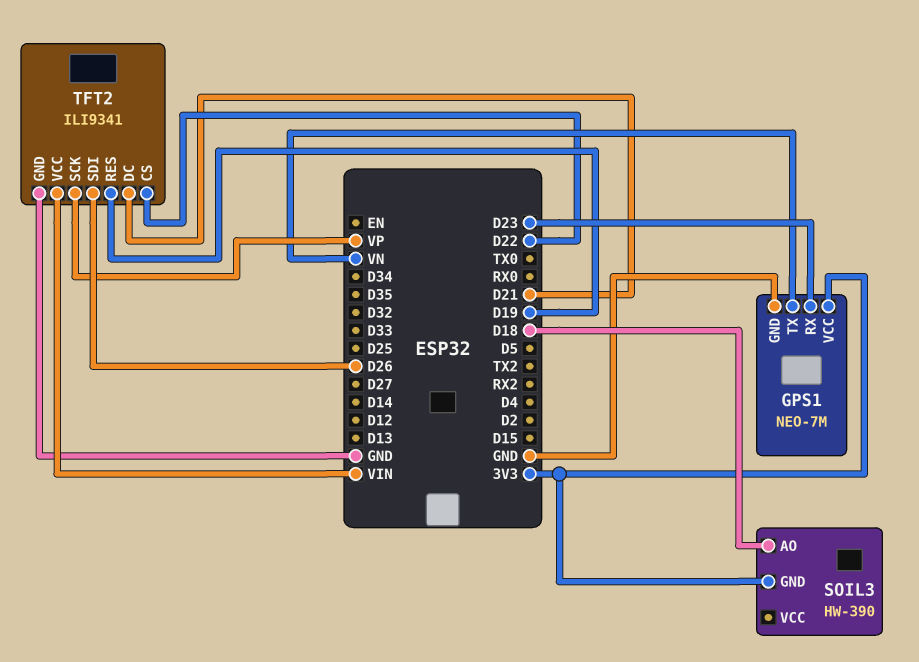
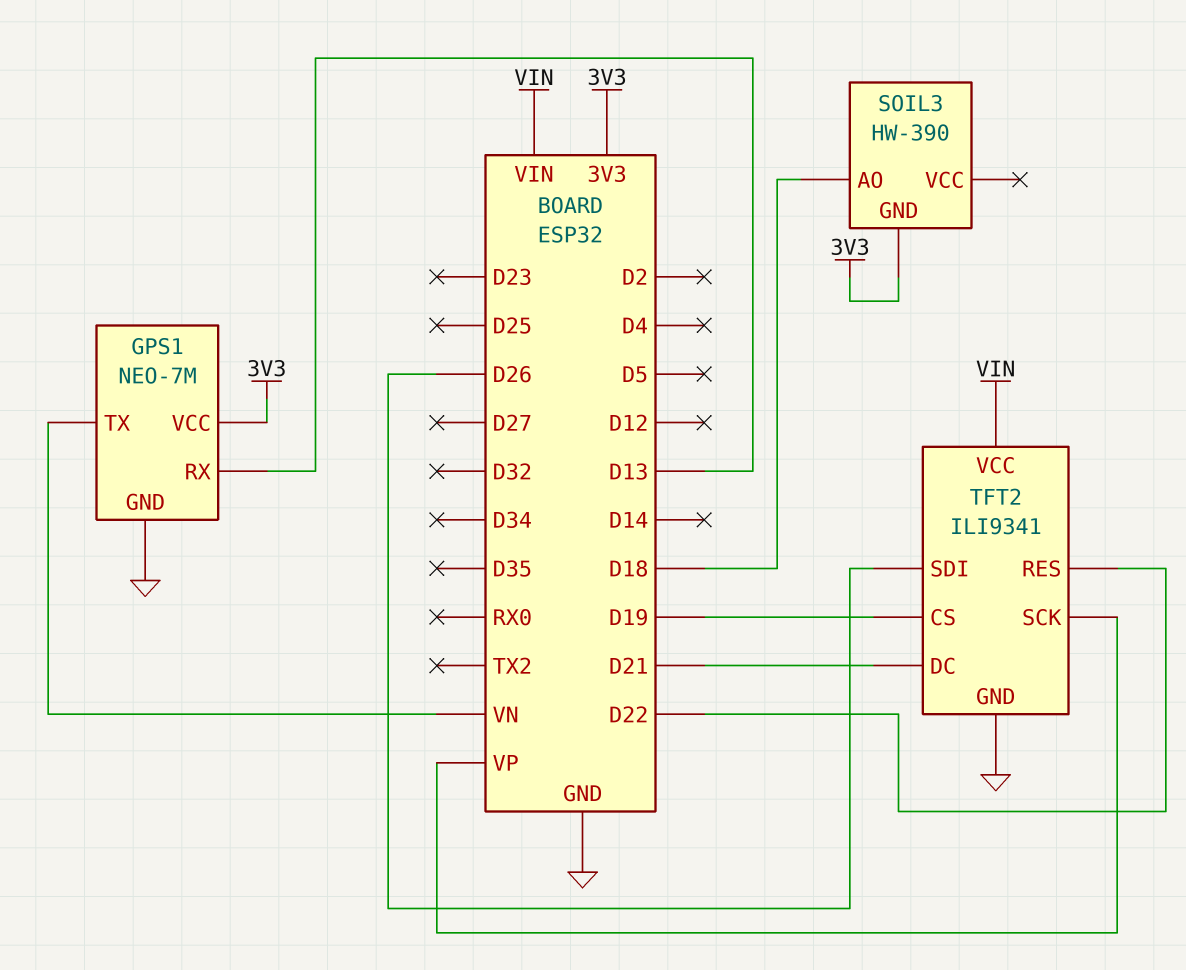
GPS1 pin RX: D23 -> D13
TFT2 pin CS: D22 -> D19
TFT2 pin RES: D19 -> D22

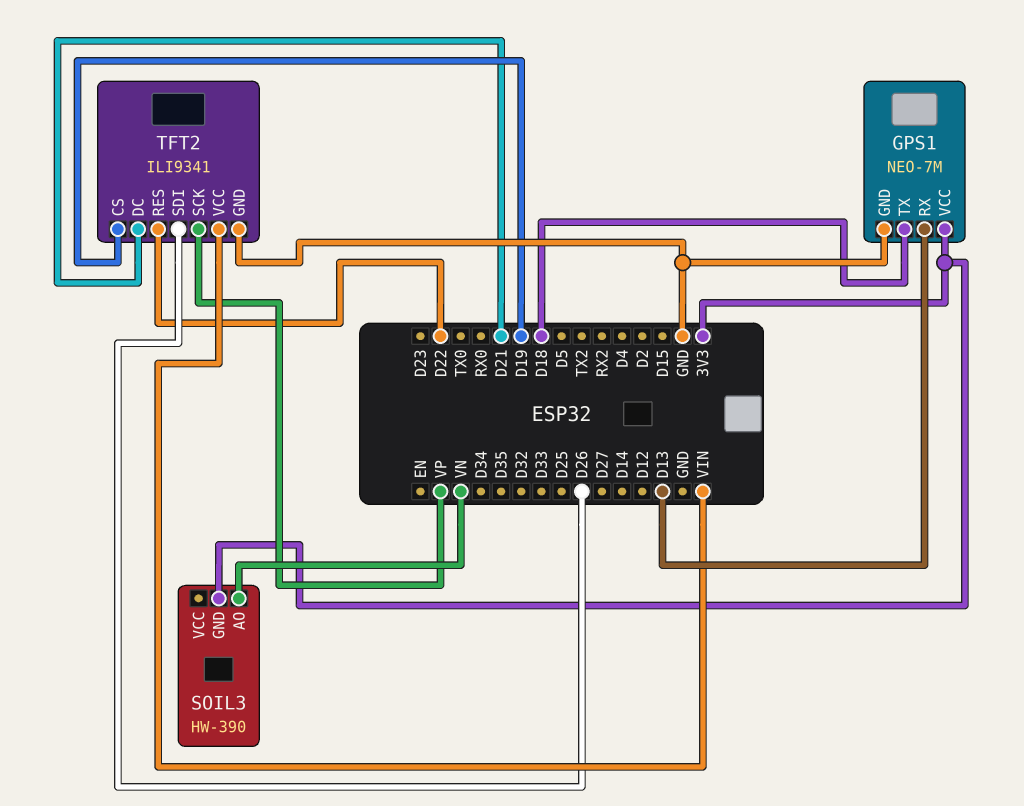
GPS1 pin TX: VN -> D18
SOIL3 pin AO: D18 -> VN

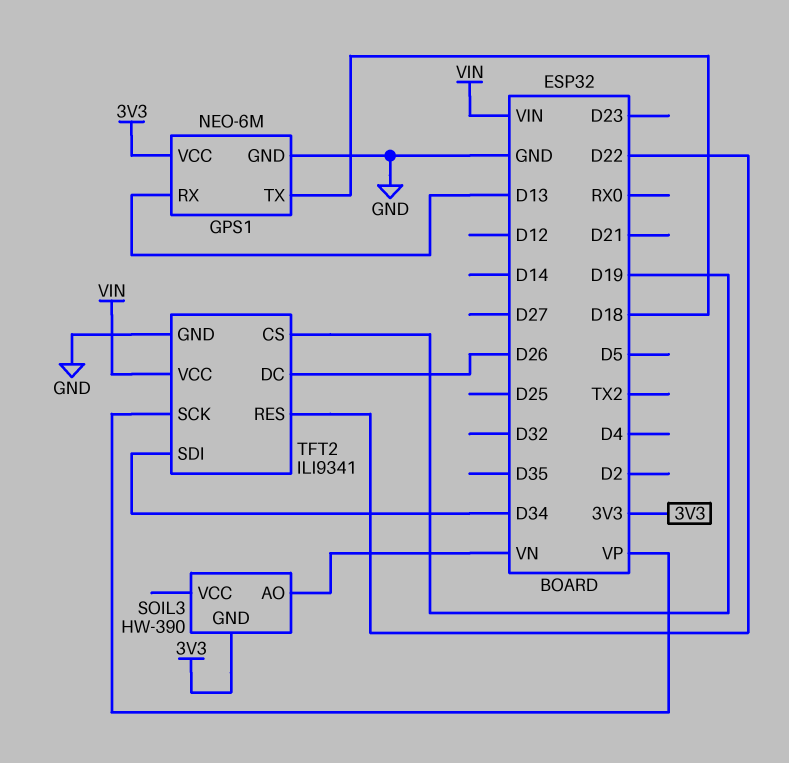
GPS1: NEO-7M -> NEO-6M
TFT2 pin DC: D21 -> D26
TFT2 pin SDI: D26 -> D34

